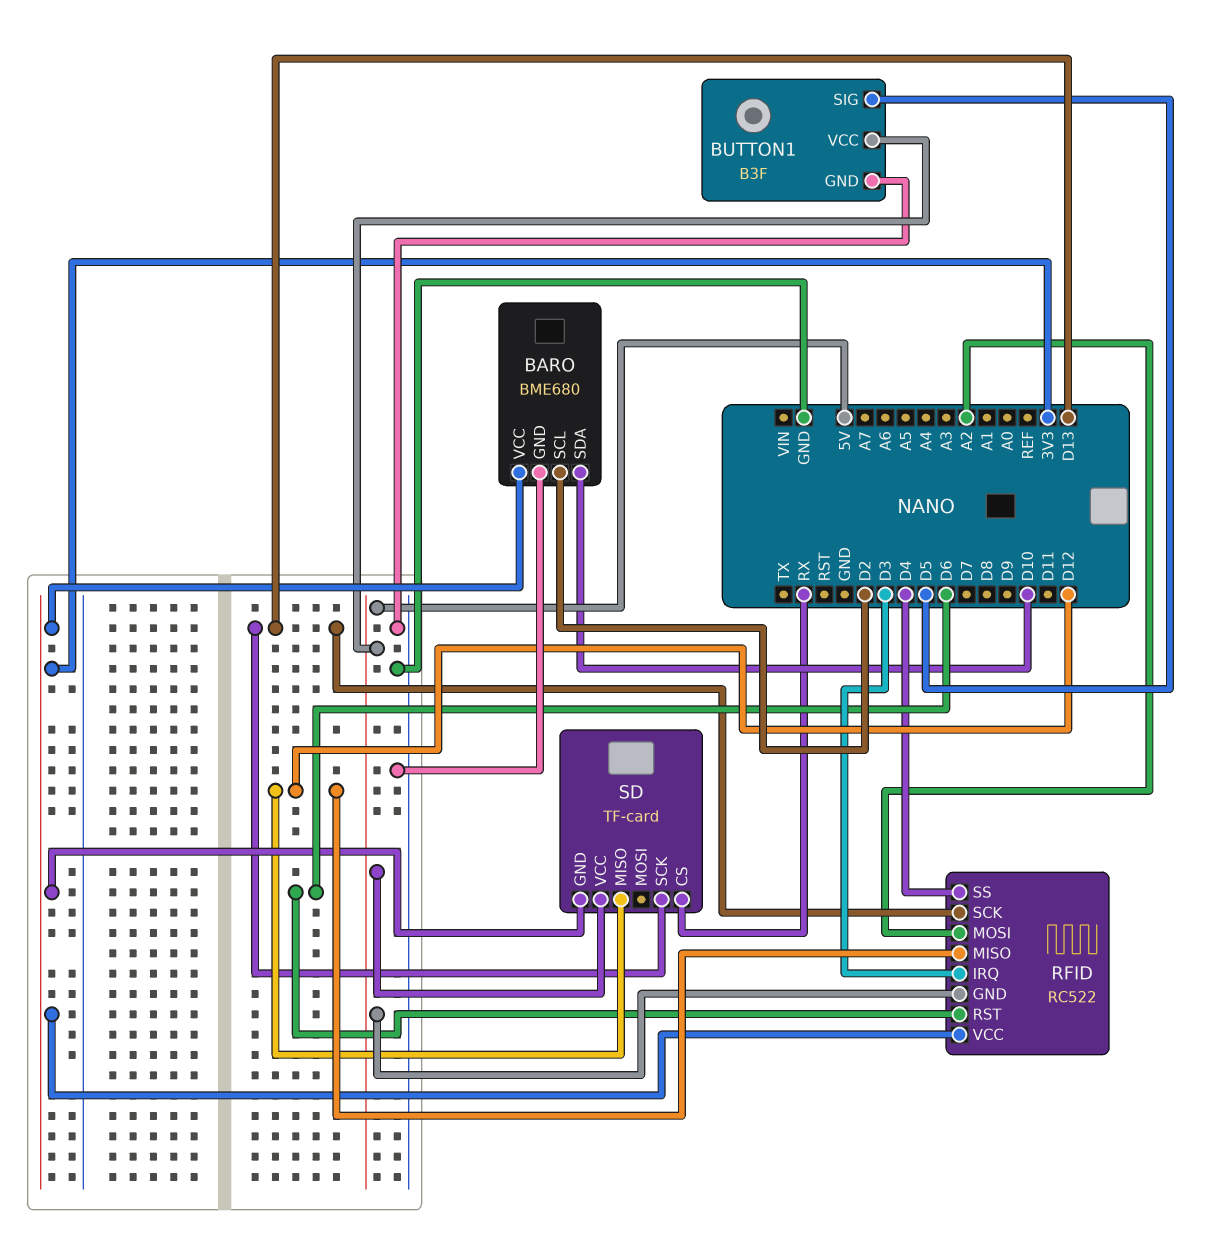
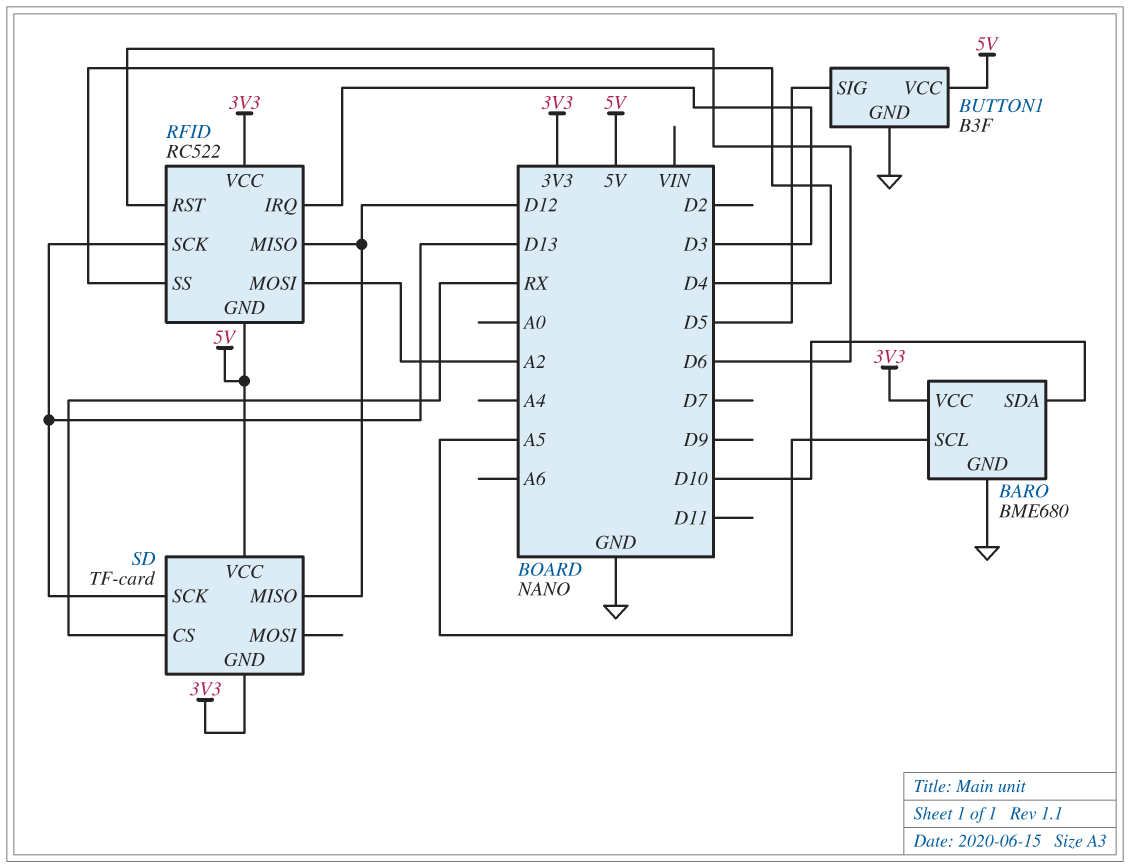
BARO pin SCL: D2 -> A5

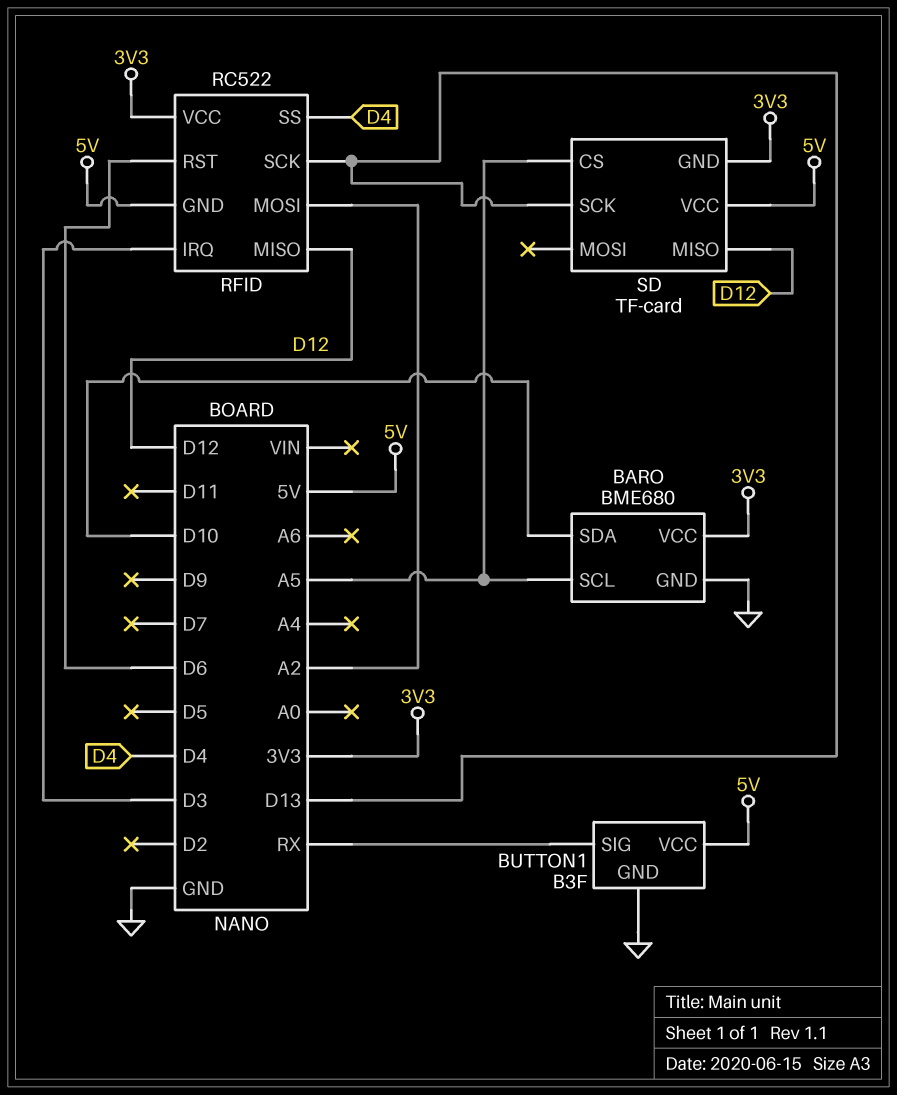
BUTTON1 pin SIG: D5 -> RX
SD pin CS: RX -> A5

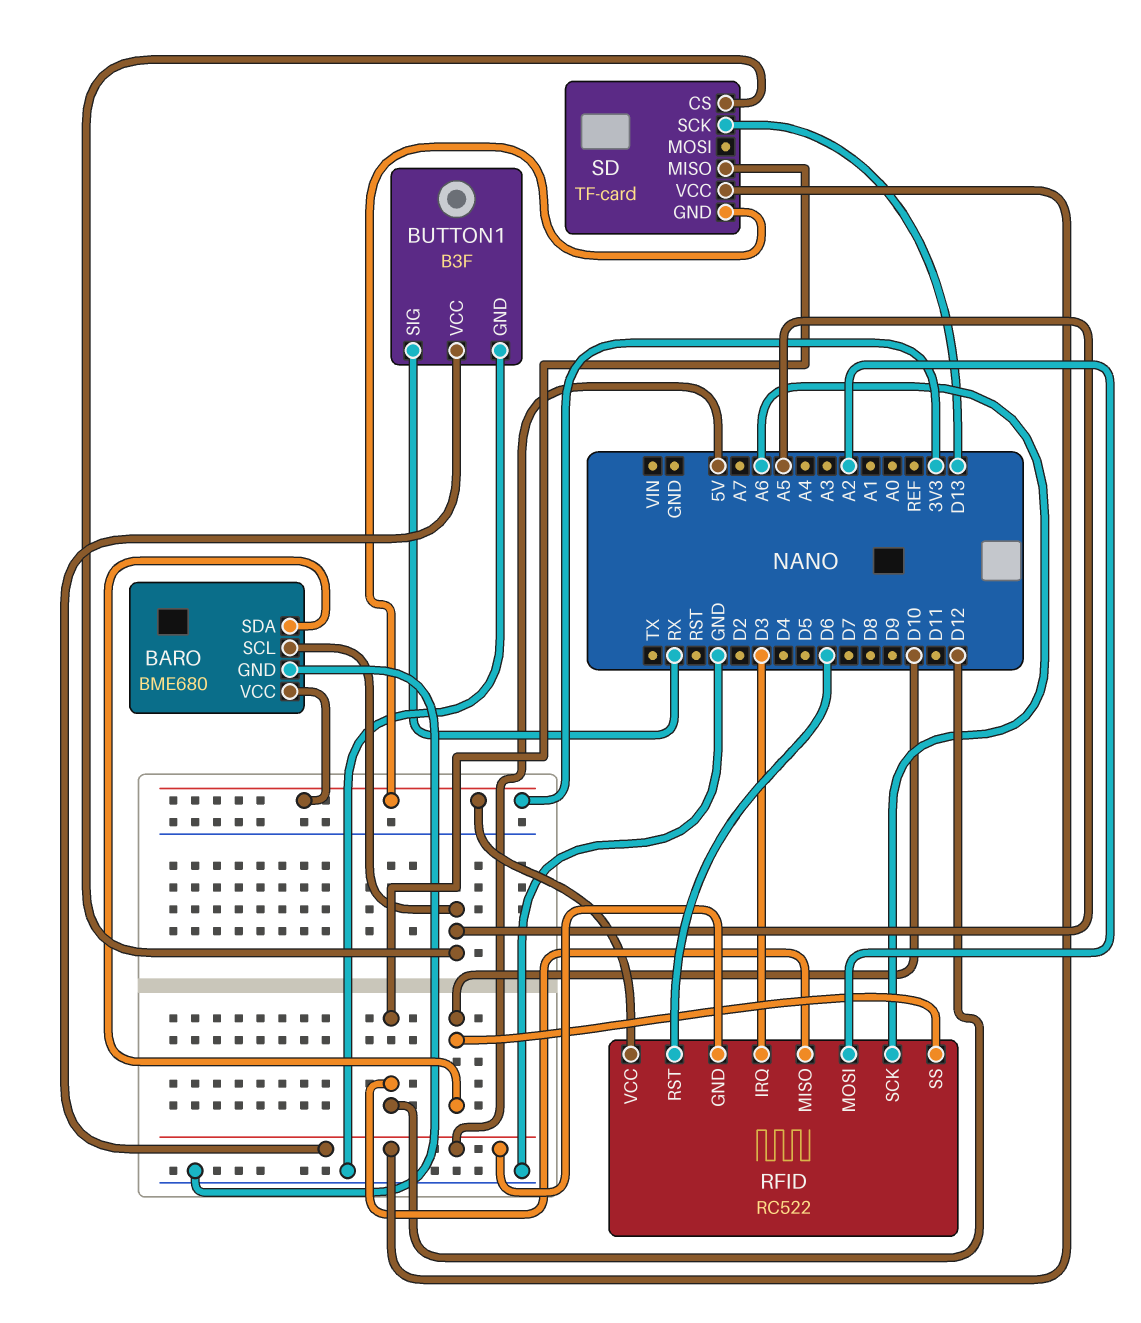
RFID pin SCK: D13 -> A6
RFID pin SS: D4 -> D10

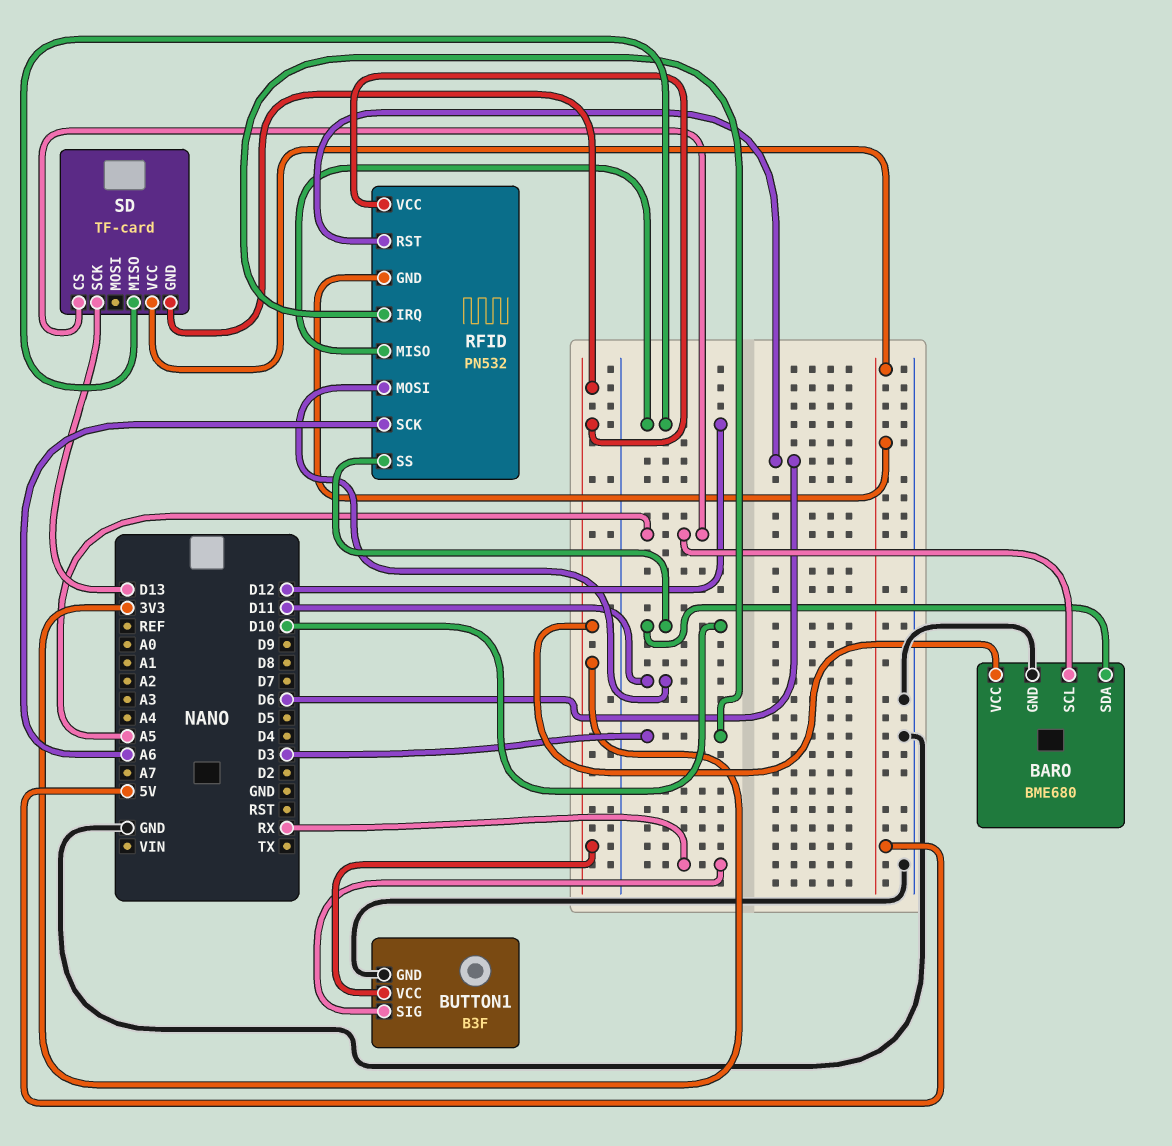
BUTTON1 pin VCC: 5V -> 3V3
RFID: RC522 -> PN532
RFID pin MOSI: A2 -> D11

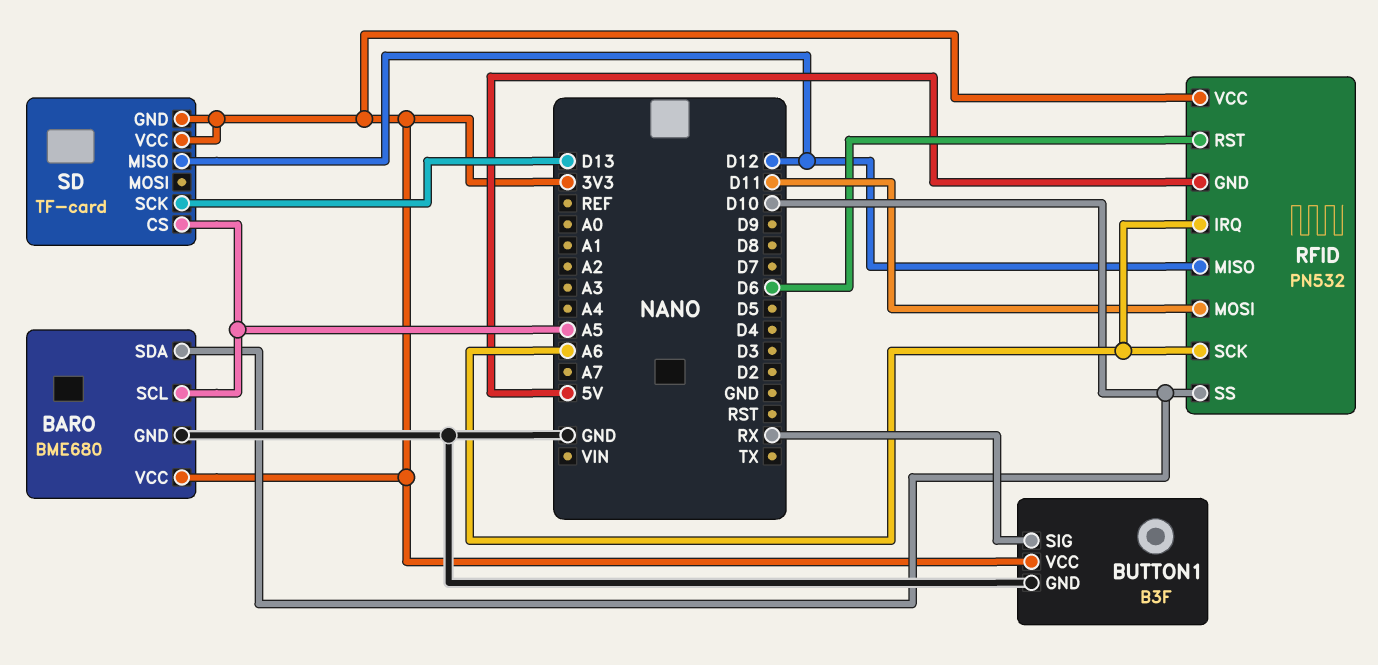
RFID pin IRQ: D3 -> A6
SD pin VCC: 5V -> 3V3

